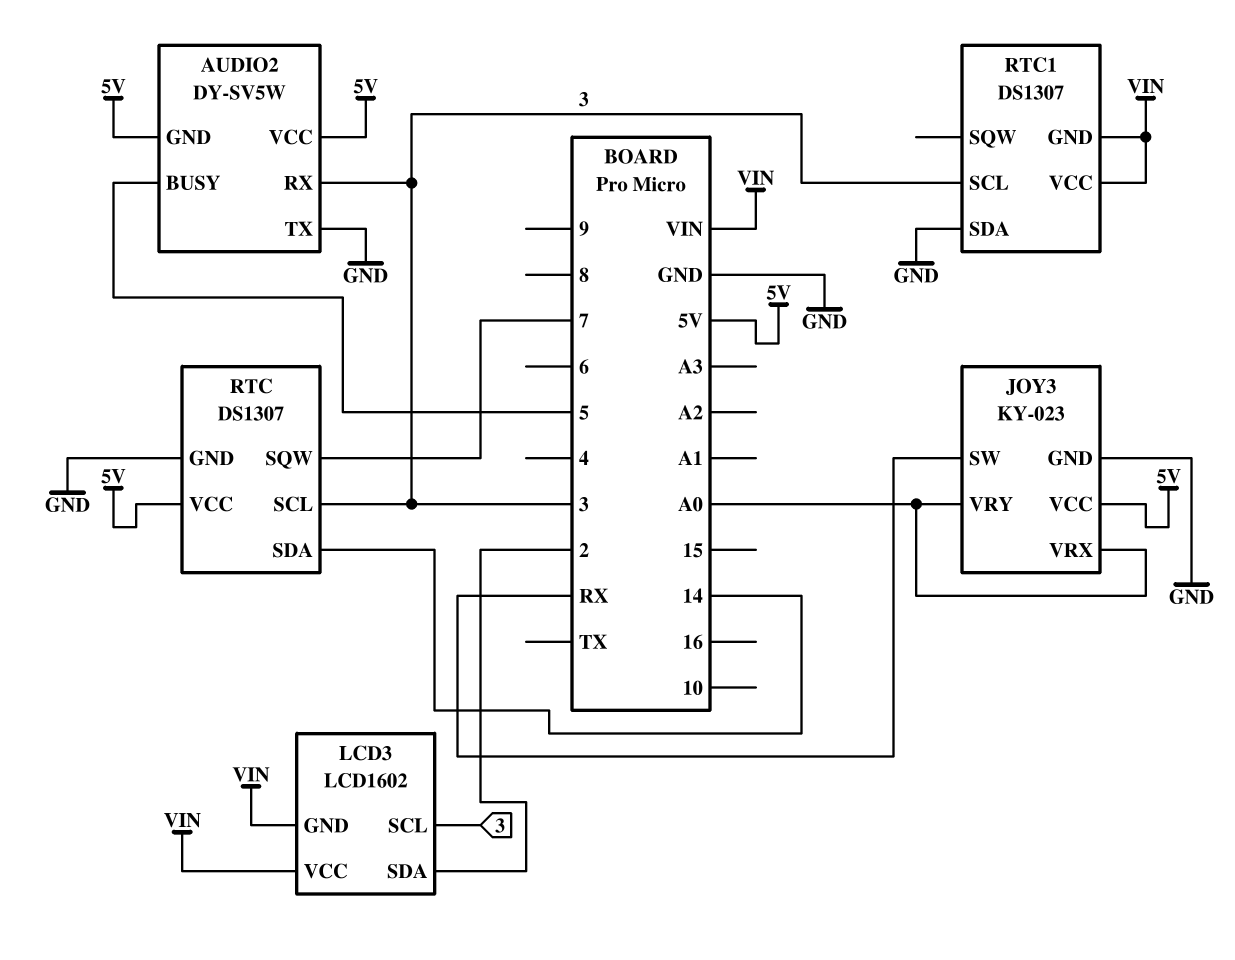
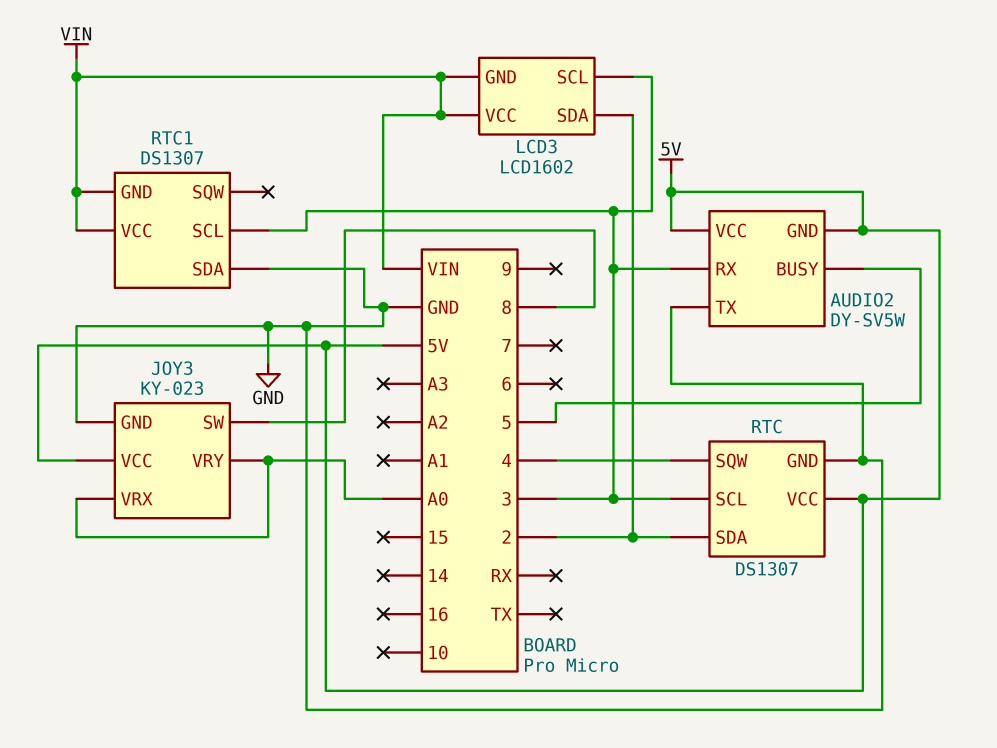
JOY3 pin SW: RX -> 8
RTC pin SDA: 14 -> 2
RTC pin SQW: 7 -> 4

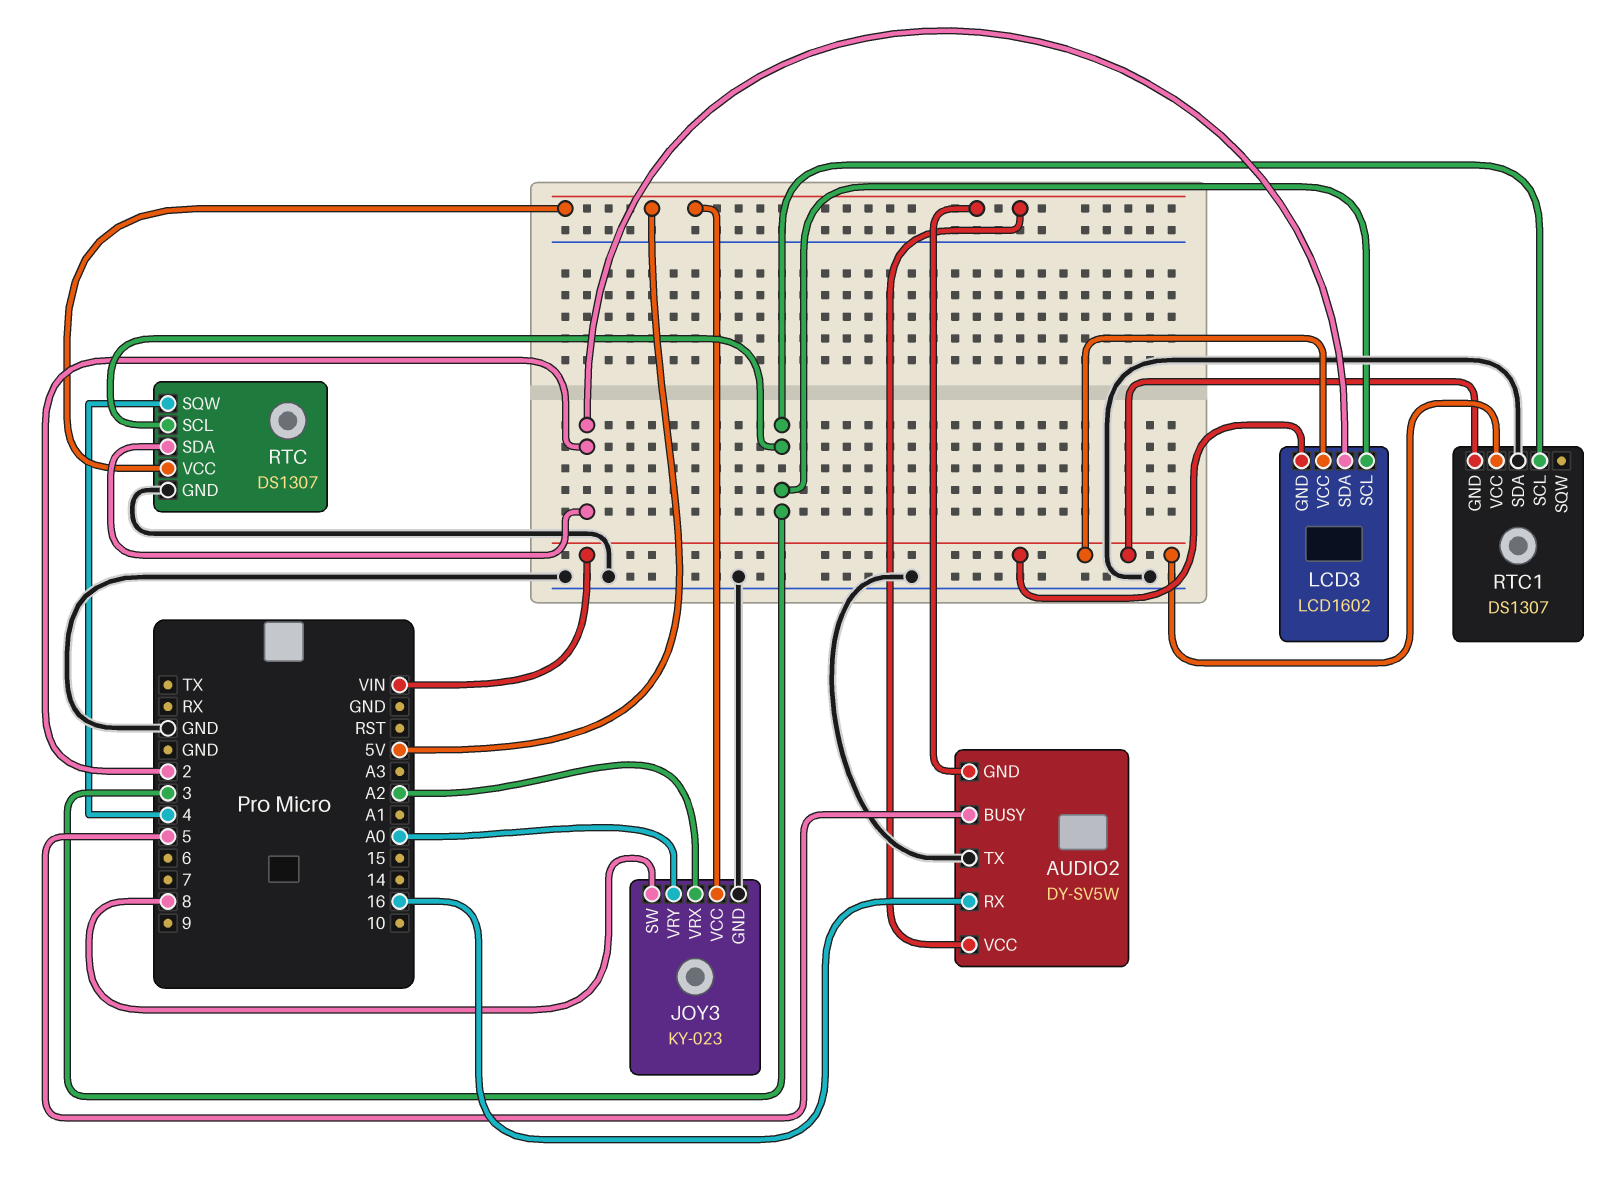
AUDIO2 pin RX: 3 -> 16
JOY3 pin VRX: A0 -> A2

